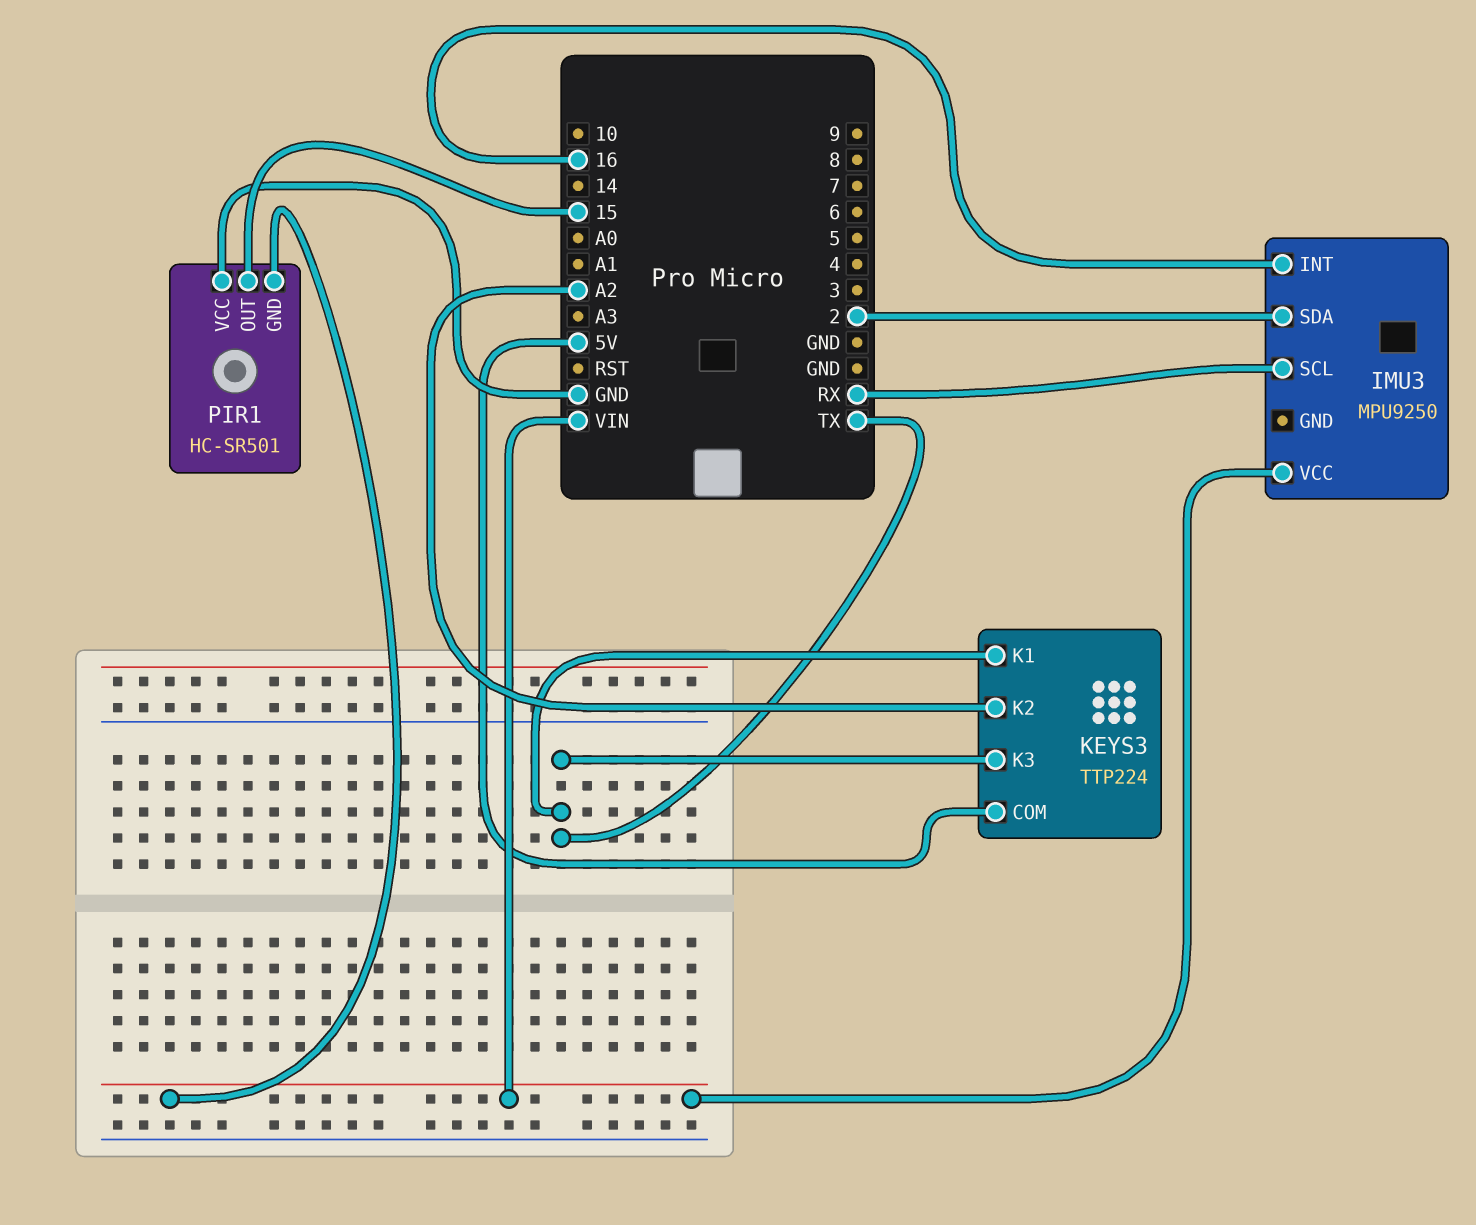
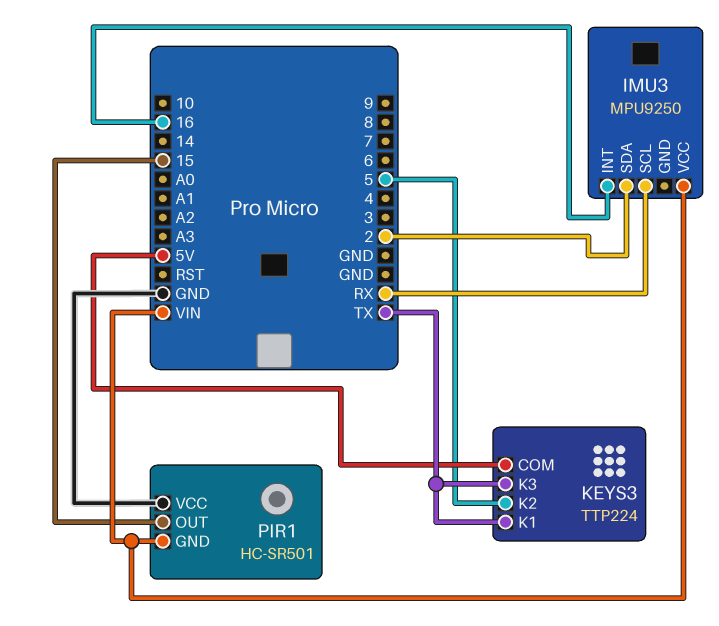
KEYS3 pin K2: A2 -> 5

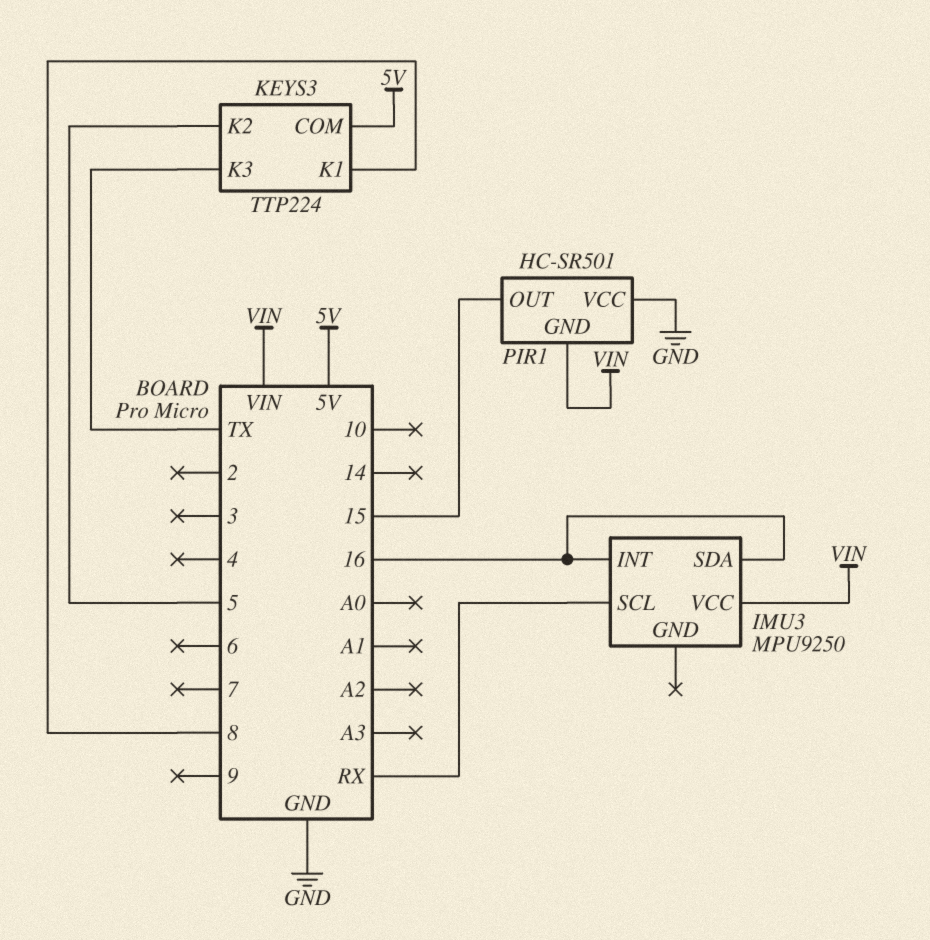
IMU3 pin SDA: 2 -> 16
KEYS3 pin K1: TX -> 8

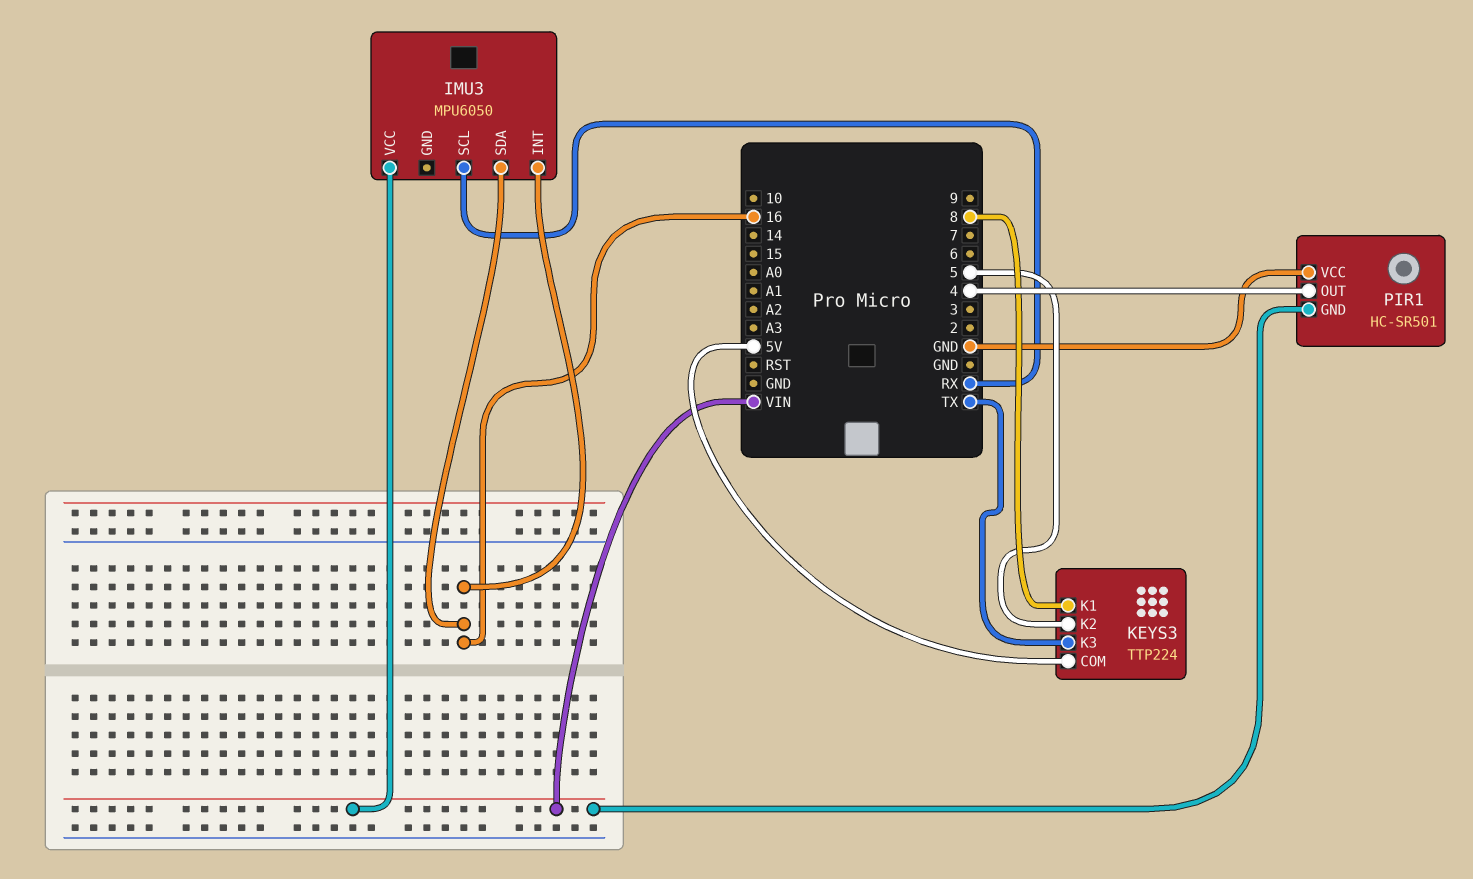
IMU3: MPU9250 -> MPU6050
PIR1 pin OUT: 15 -> 4

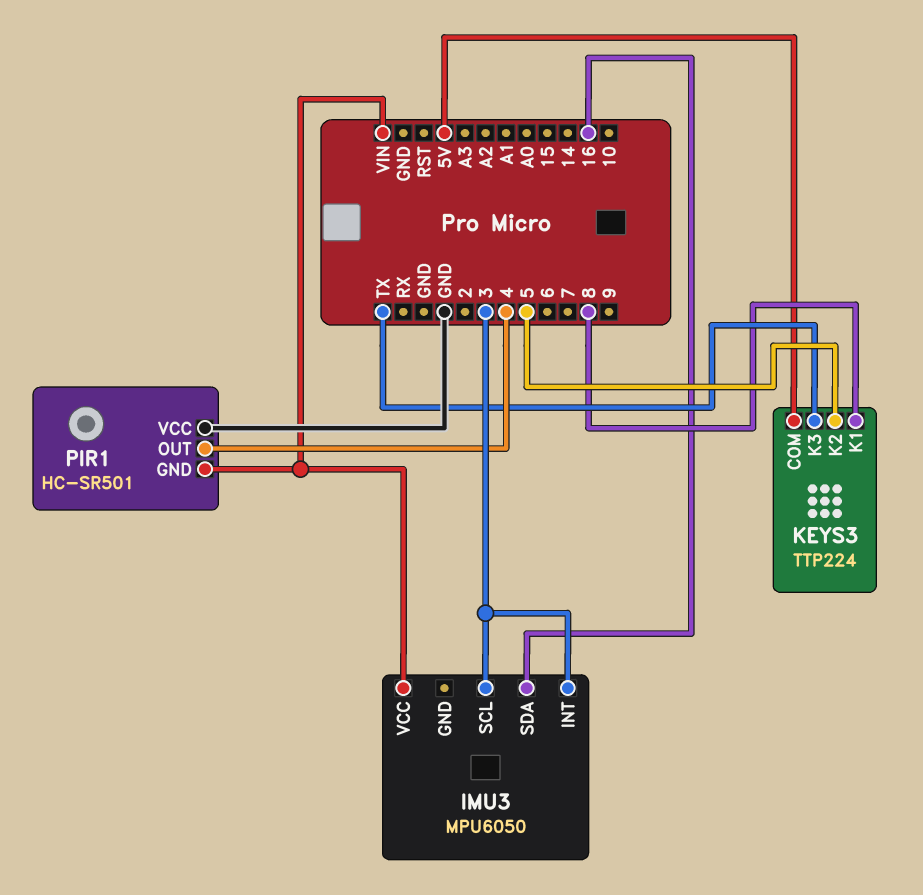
IMU3 pin INT: 16 -> 3
IMU3 pin SCL: RX -> 3

